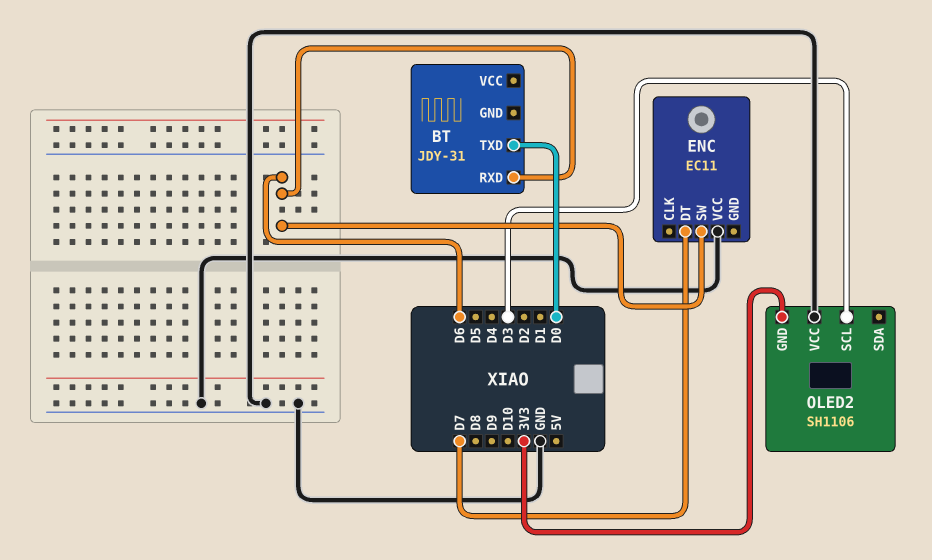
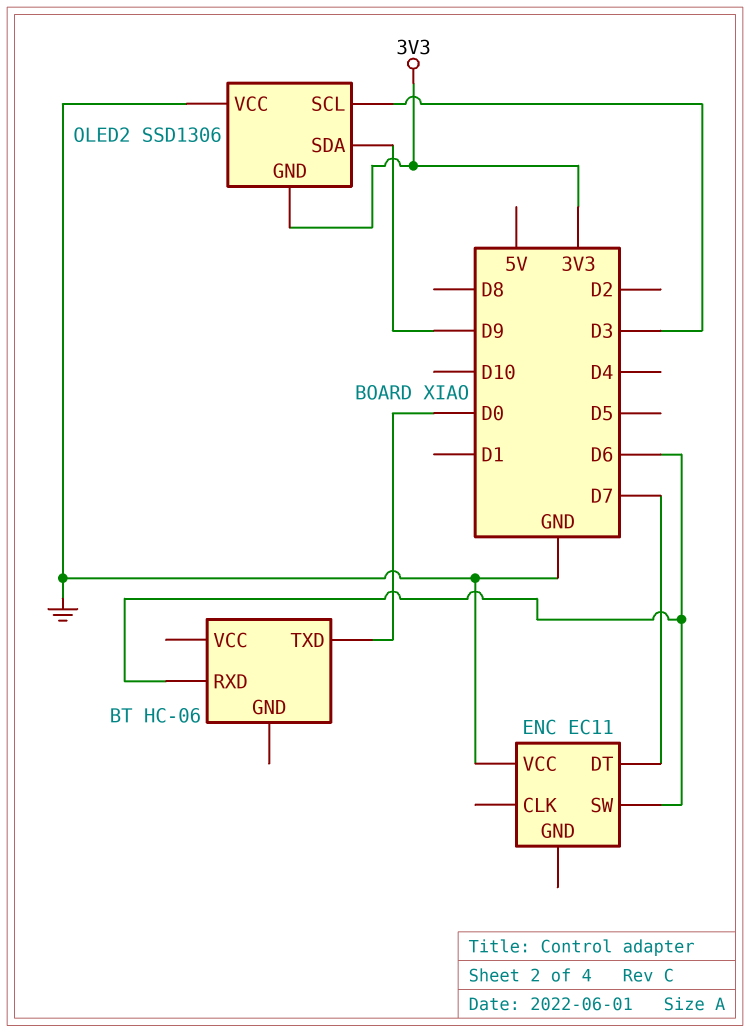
BT: JDY-31 -> HC-06
OLED2: SH1106 -> SSD1306
OLED2 pin SDA: none -> D9

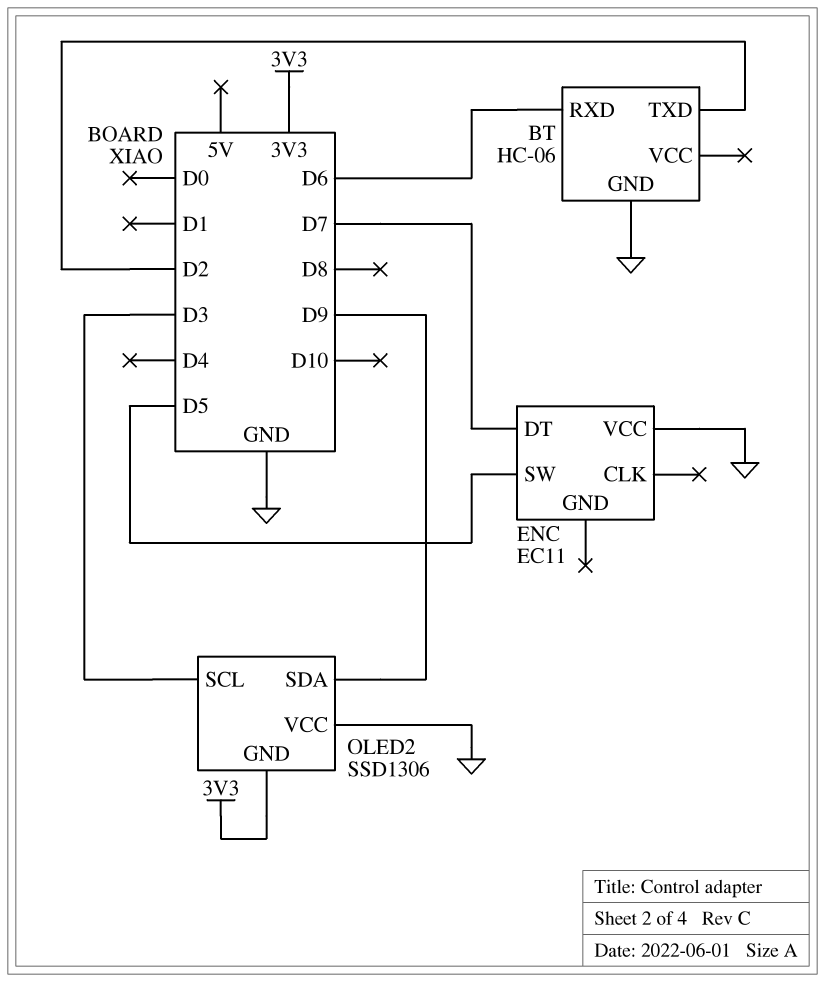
BT pin GND: none -> GND
BT pin TXD: D0 -> D2
ENC pin SW: D6 -> D5

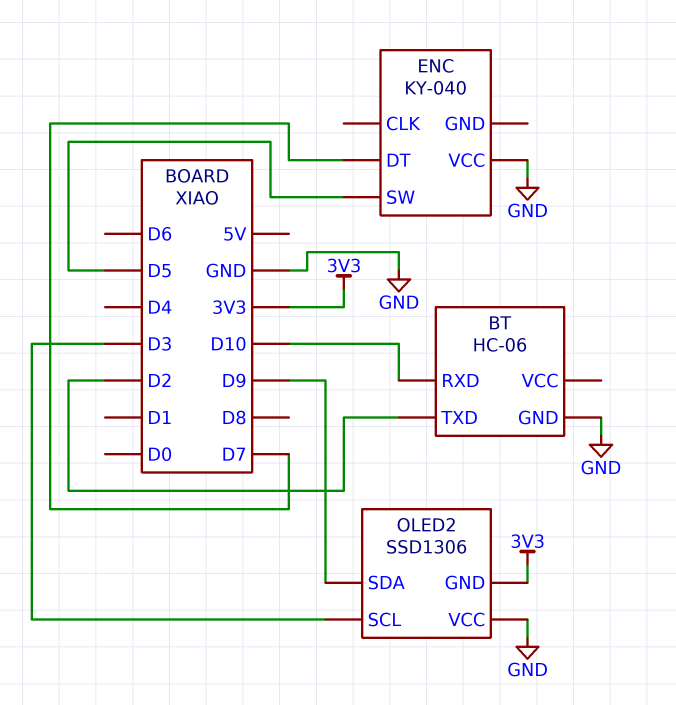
BT pin RXD: D6 -> D10
ENC: EC11 -> KY-040

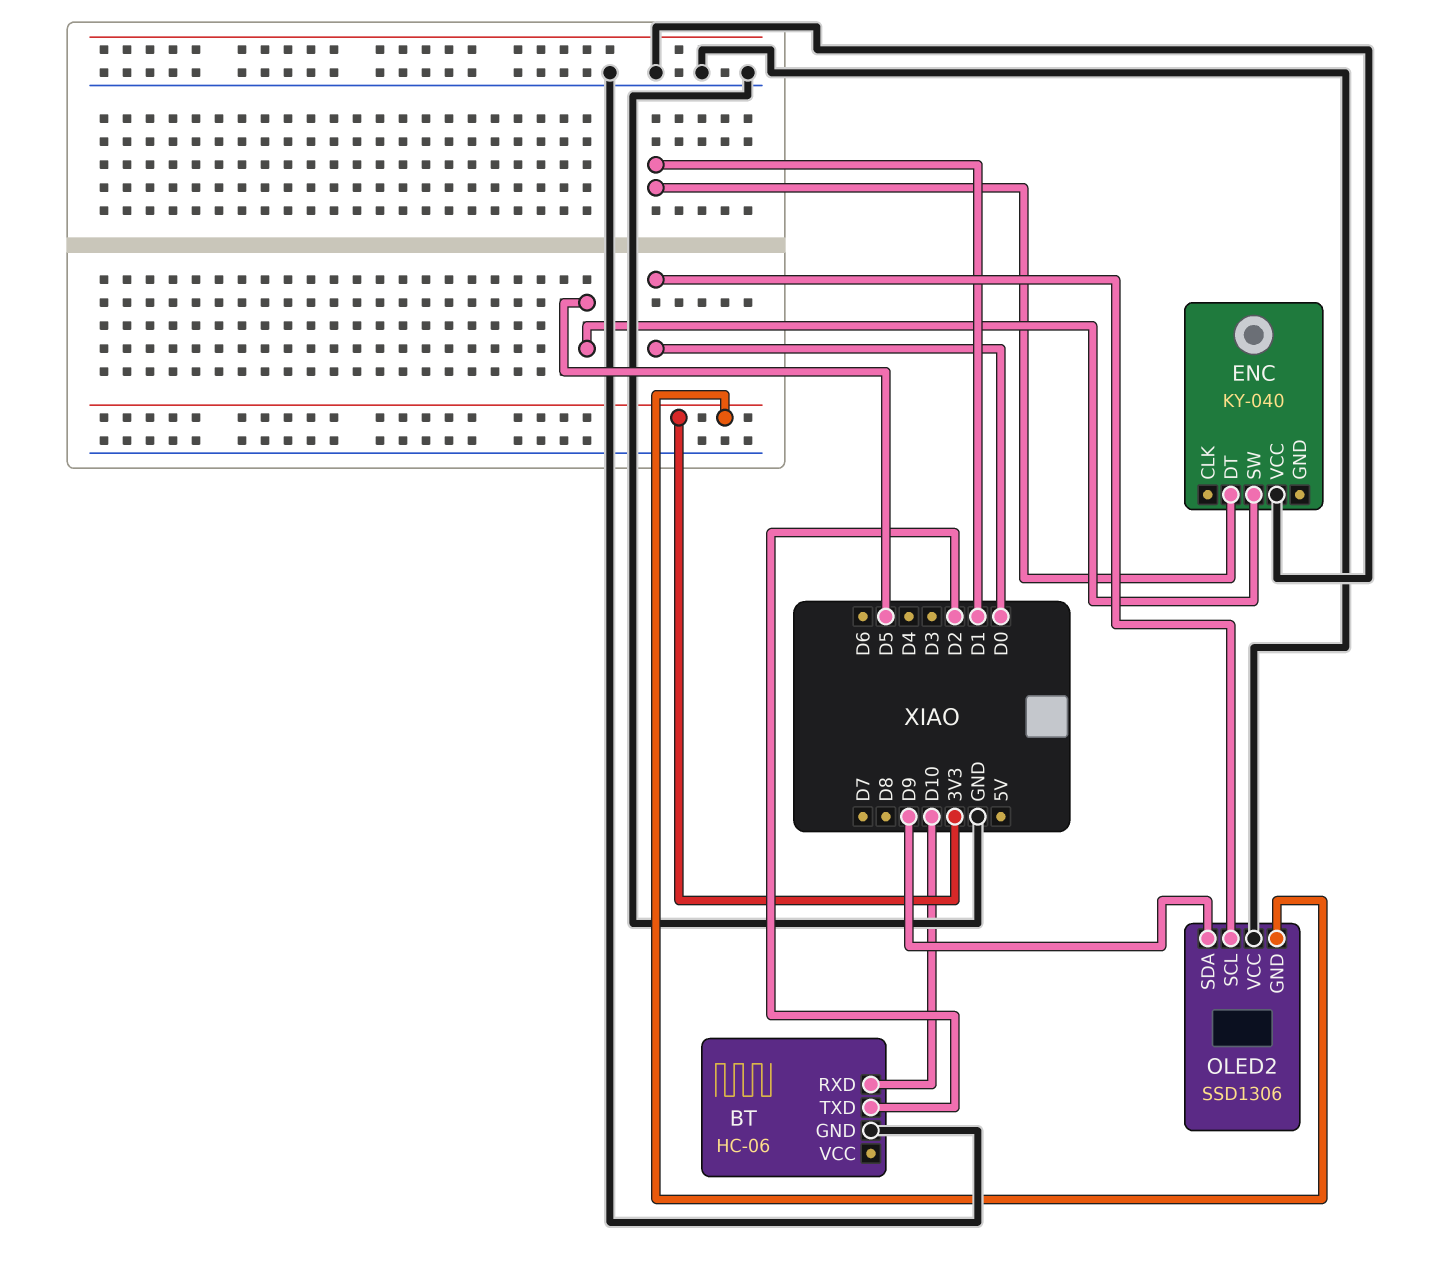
ENC pin DT: D7 -> D1
OLED2 pin SCL: D3 -> D0

